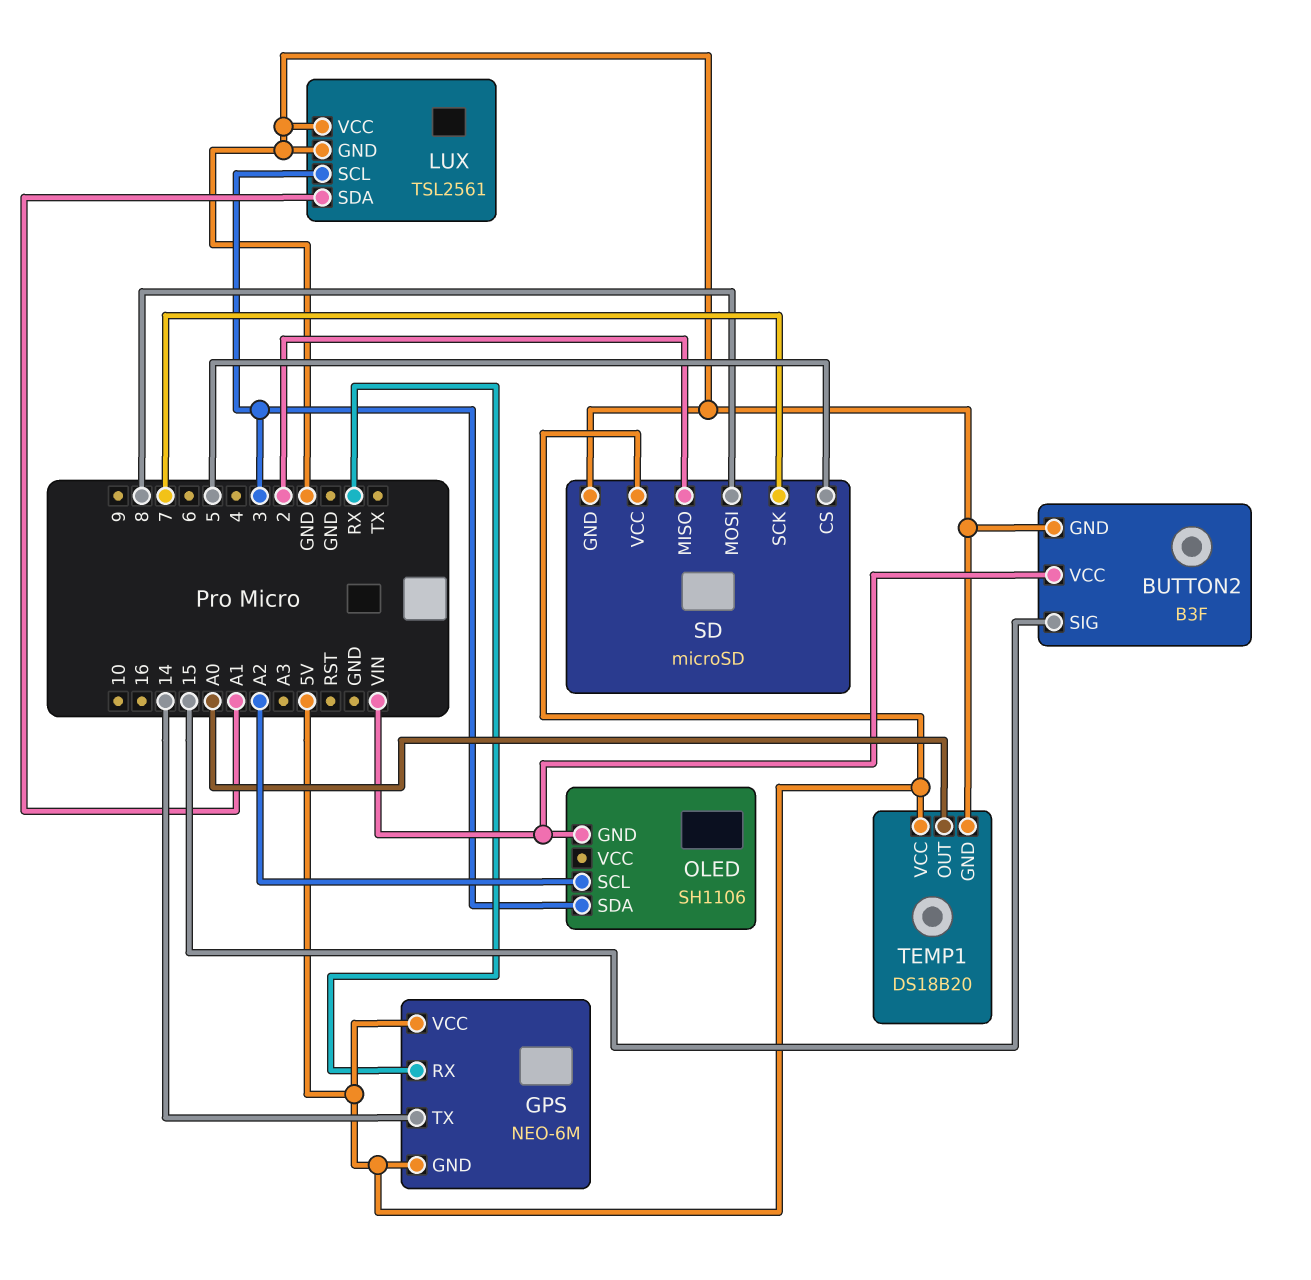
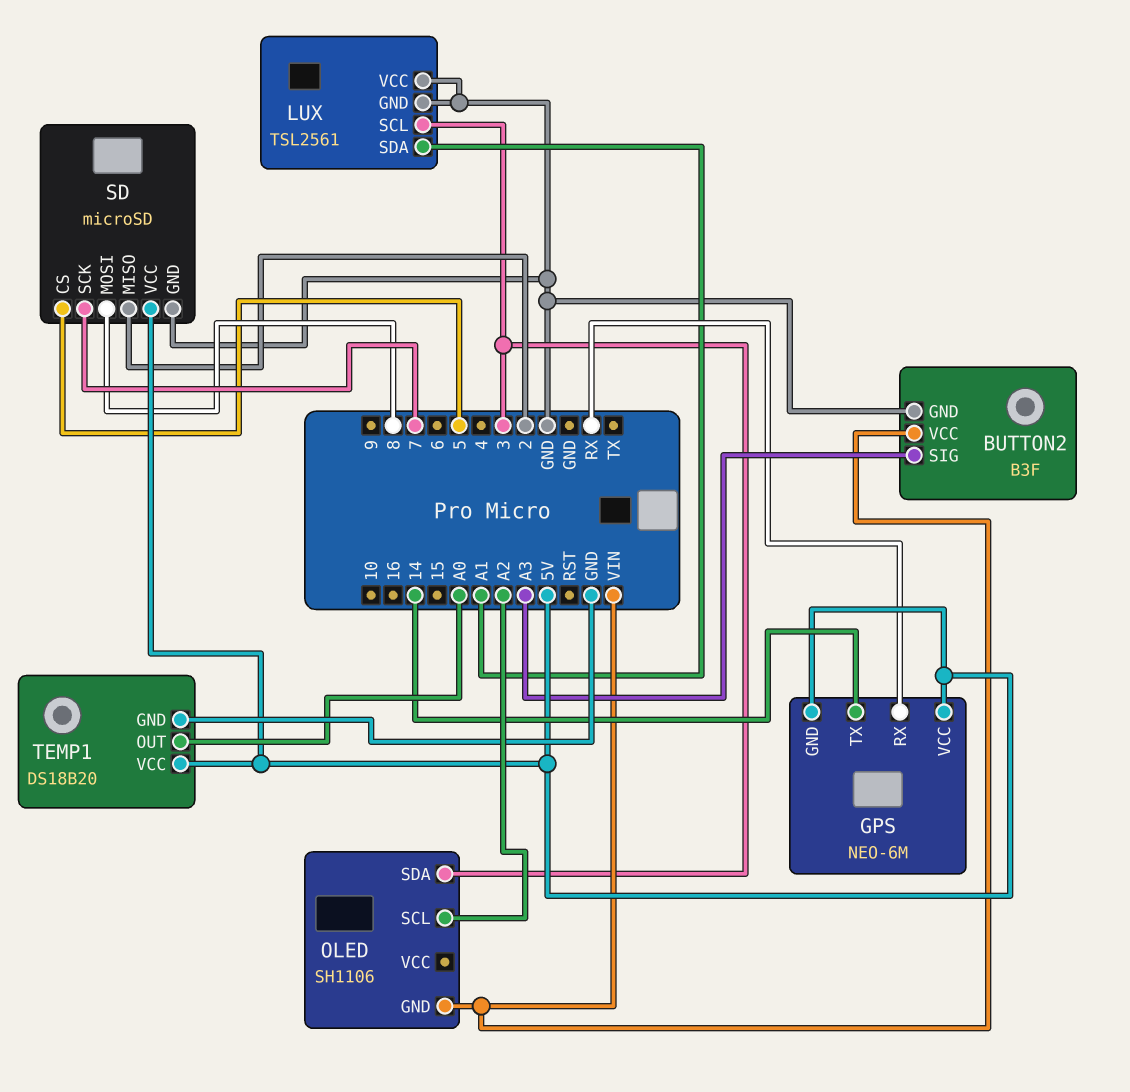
BUTTON2 pin SIG: 15 -> A3

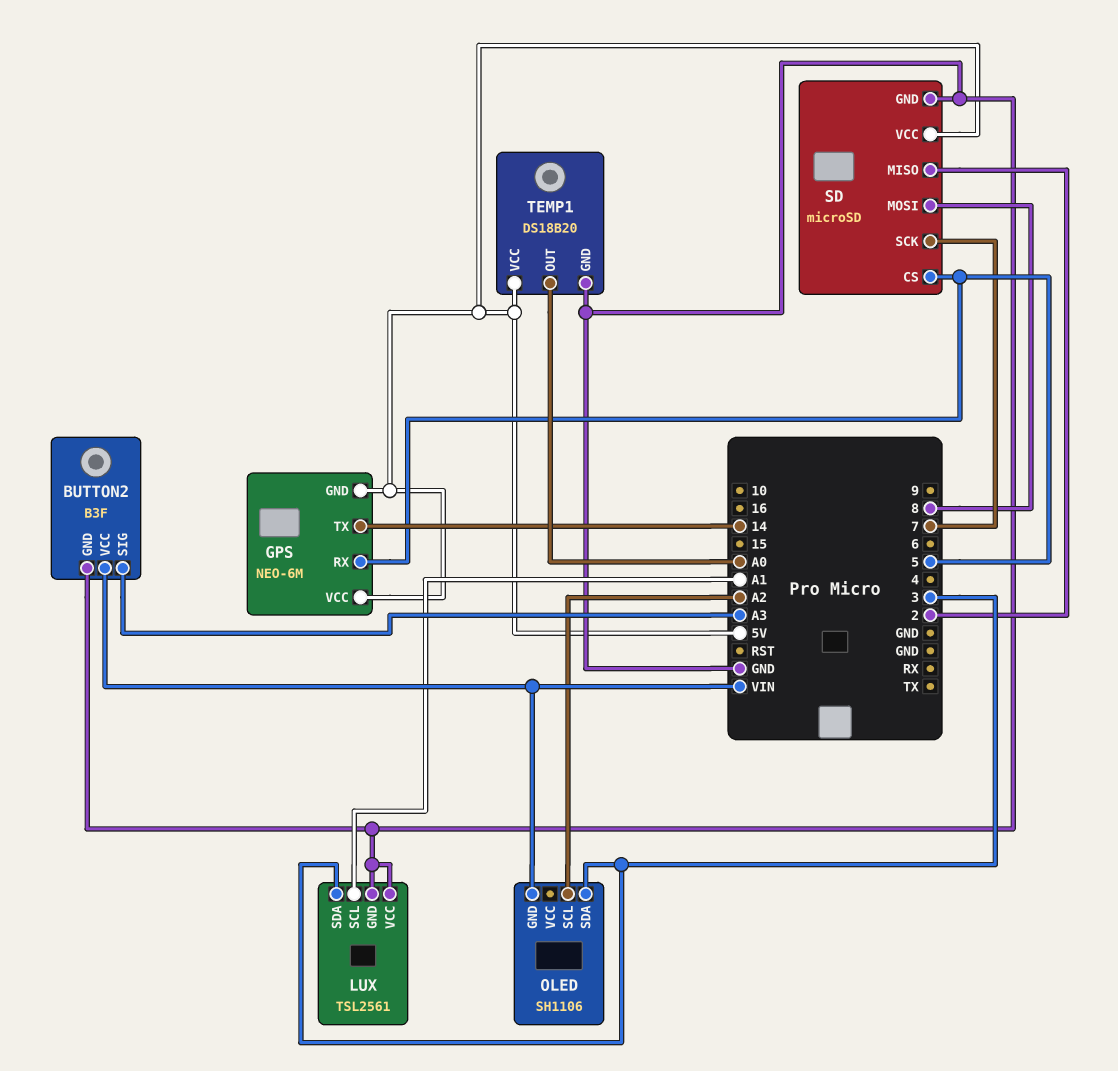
GPS pin RX: RX -> 5
LUX pin SCL: 3 -> A1
LUX pin SDA: A1 -> 3

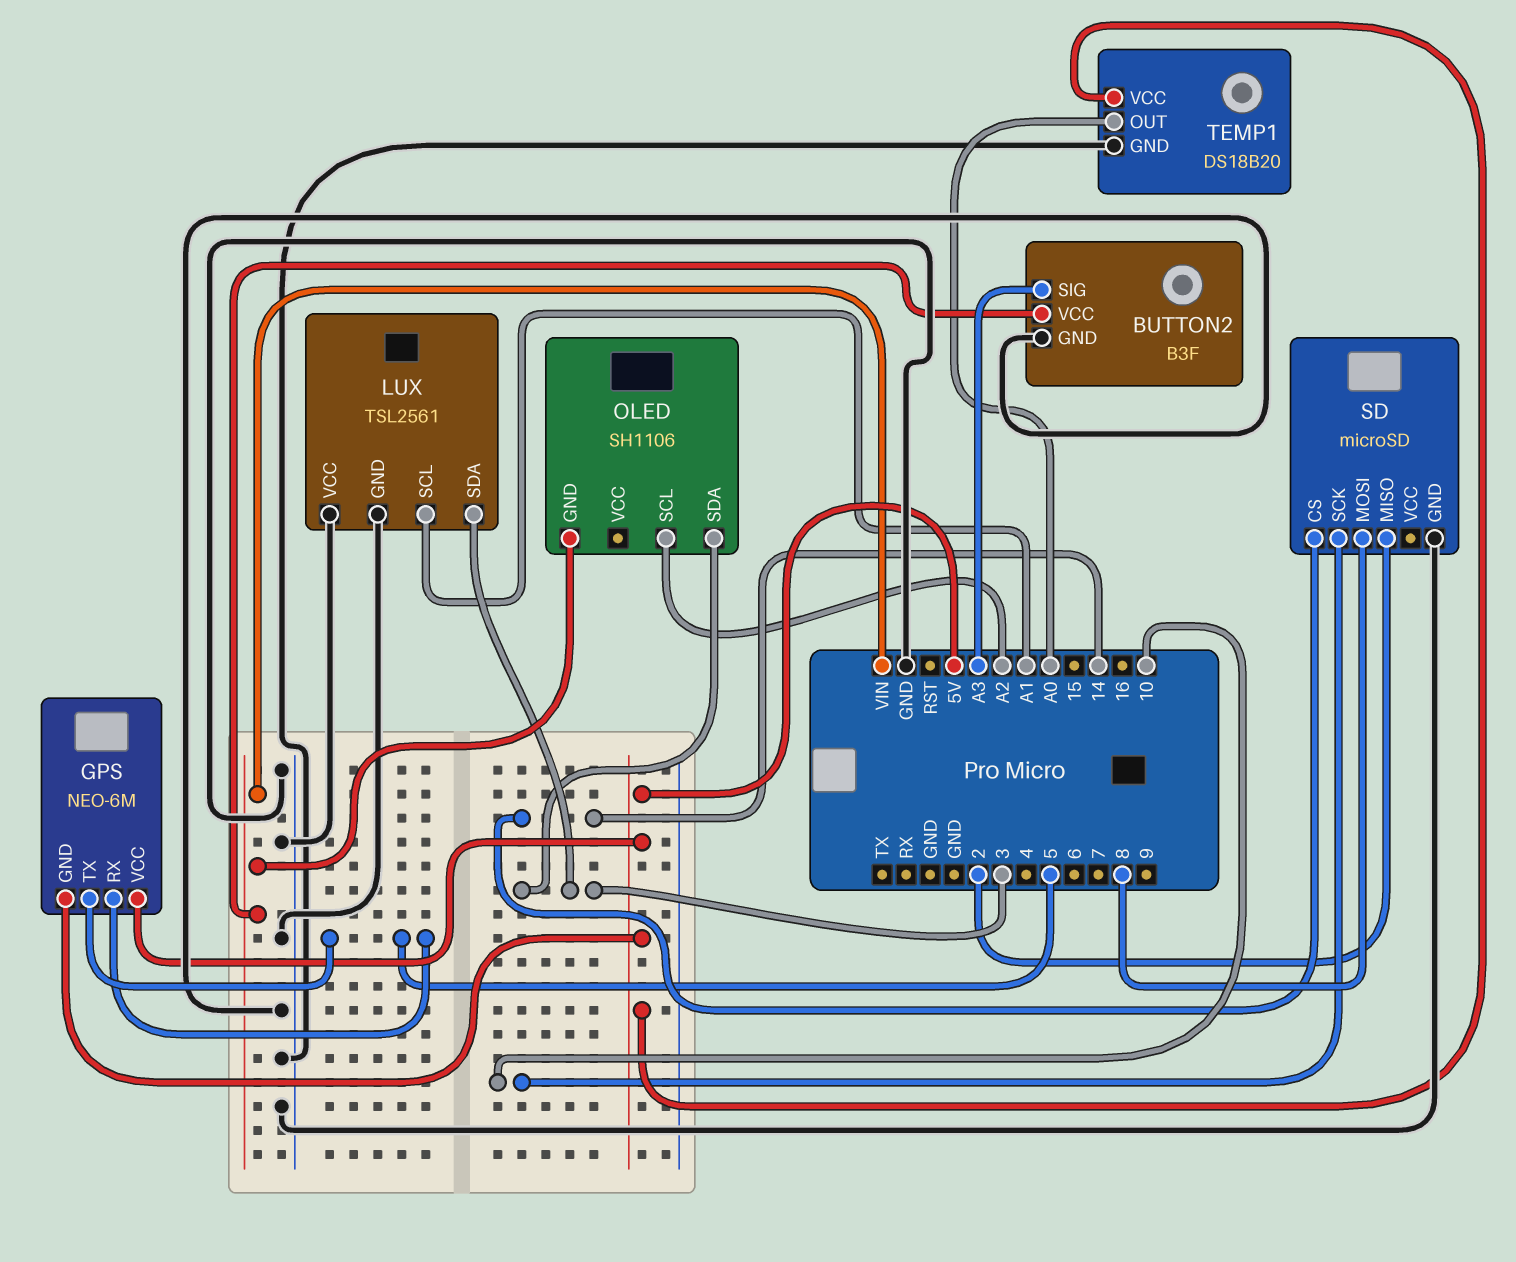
GPS pin TX: 14 -> 5
SD pin CS: 5 -> 14
SD pin SCK: 7 -> 10
SD pin VCC: 5V -> none

